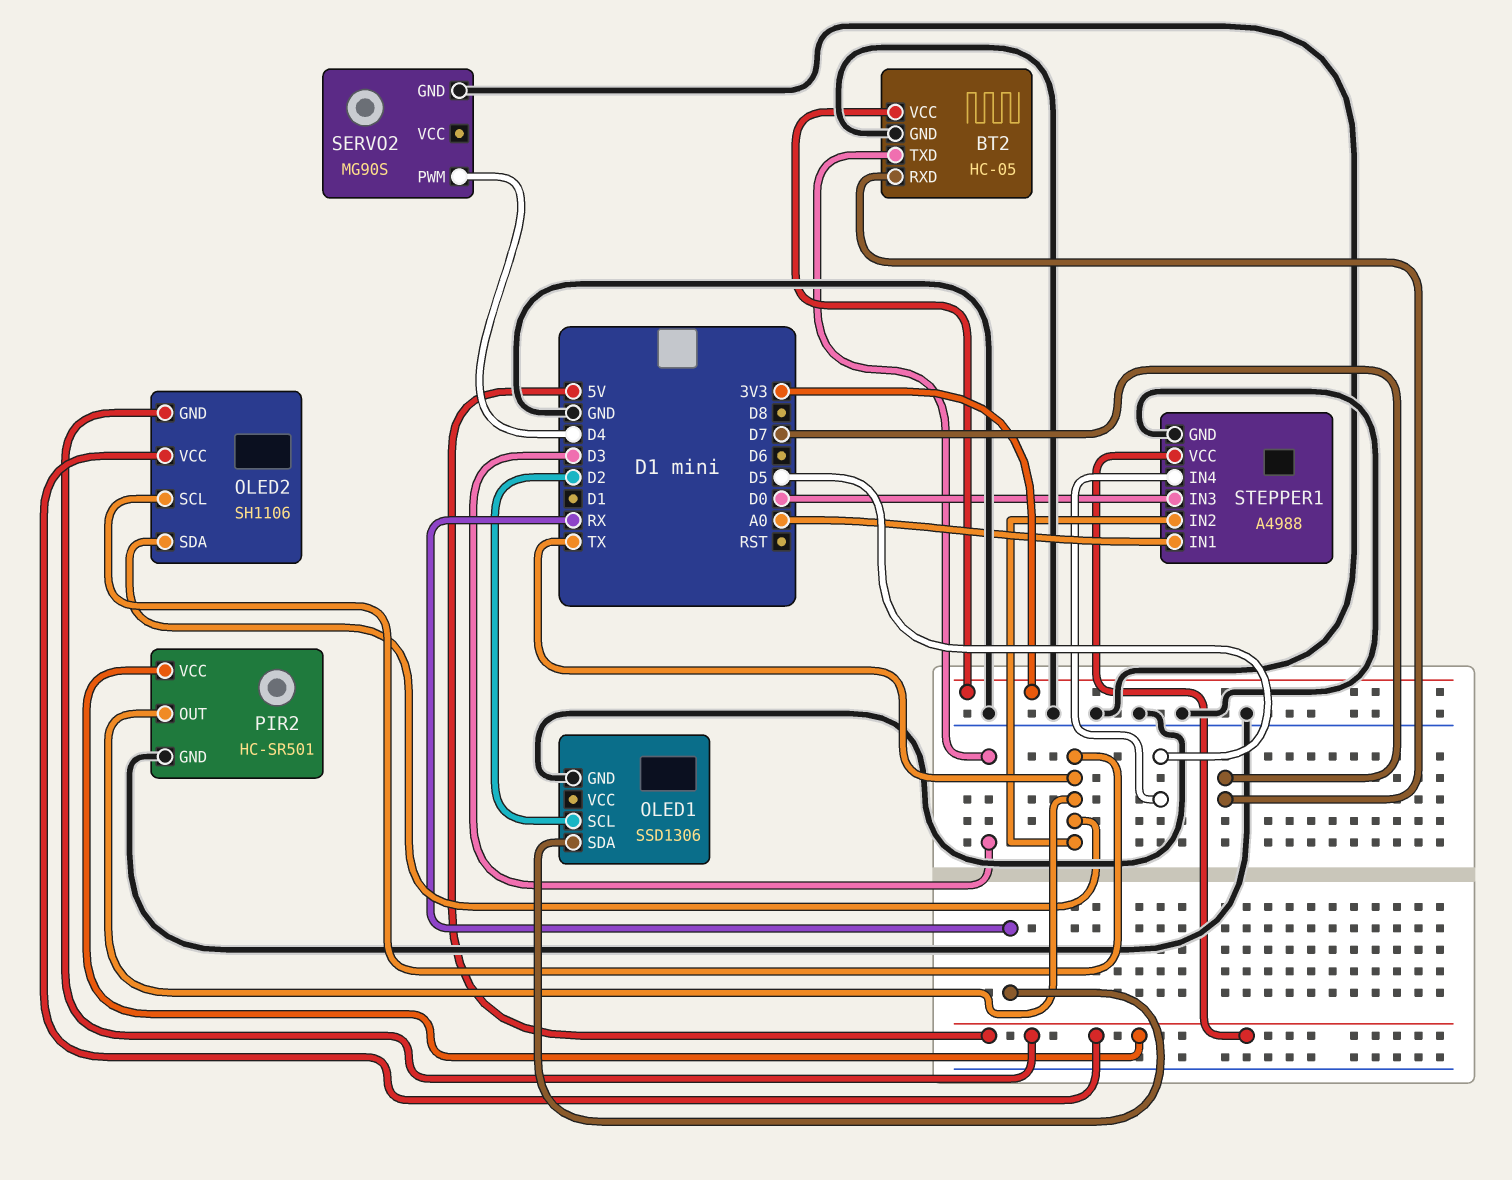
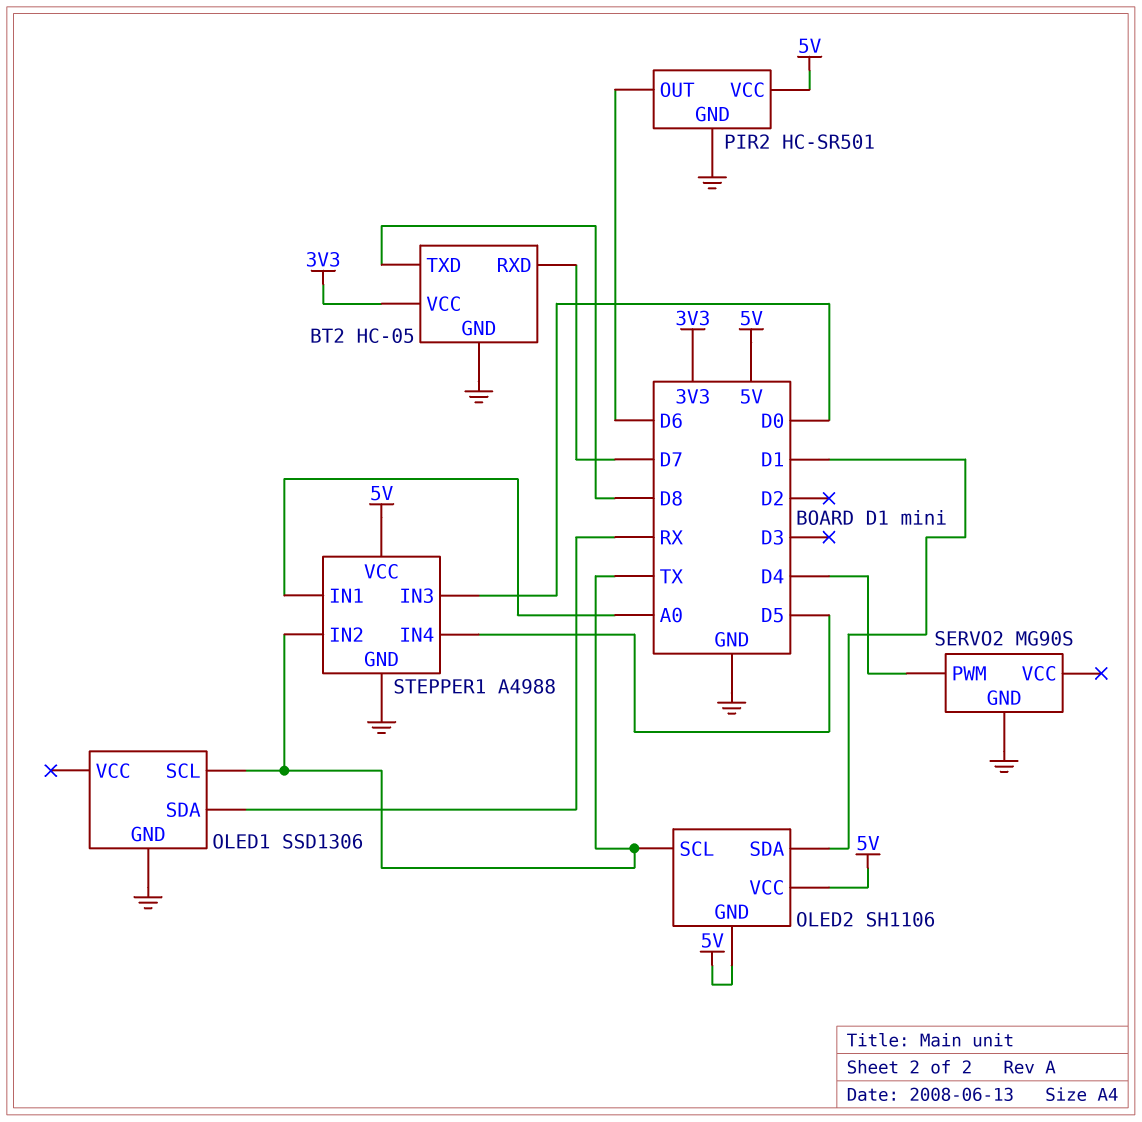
BT2 pin TXD: D3 -> D8
OLED1 pin SCL: D2 -> TX
OLED2 pin SDA: TX -> D1
PIR2 pin OUT: TX -> D6

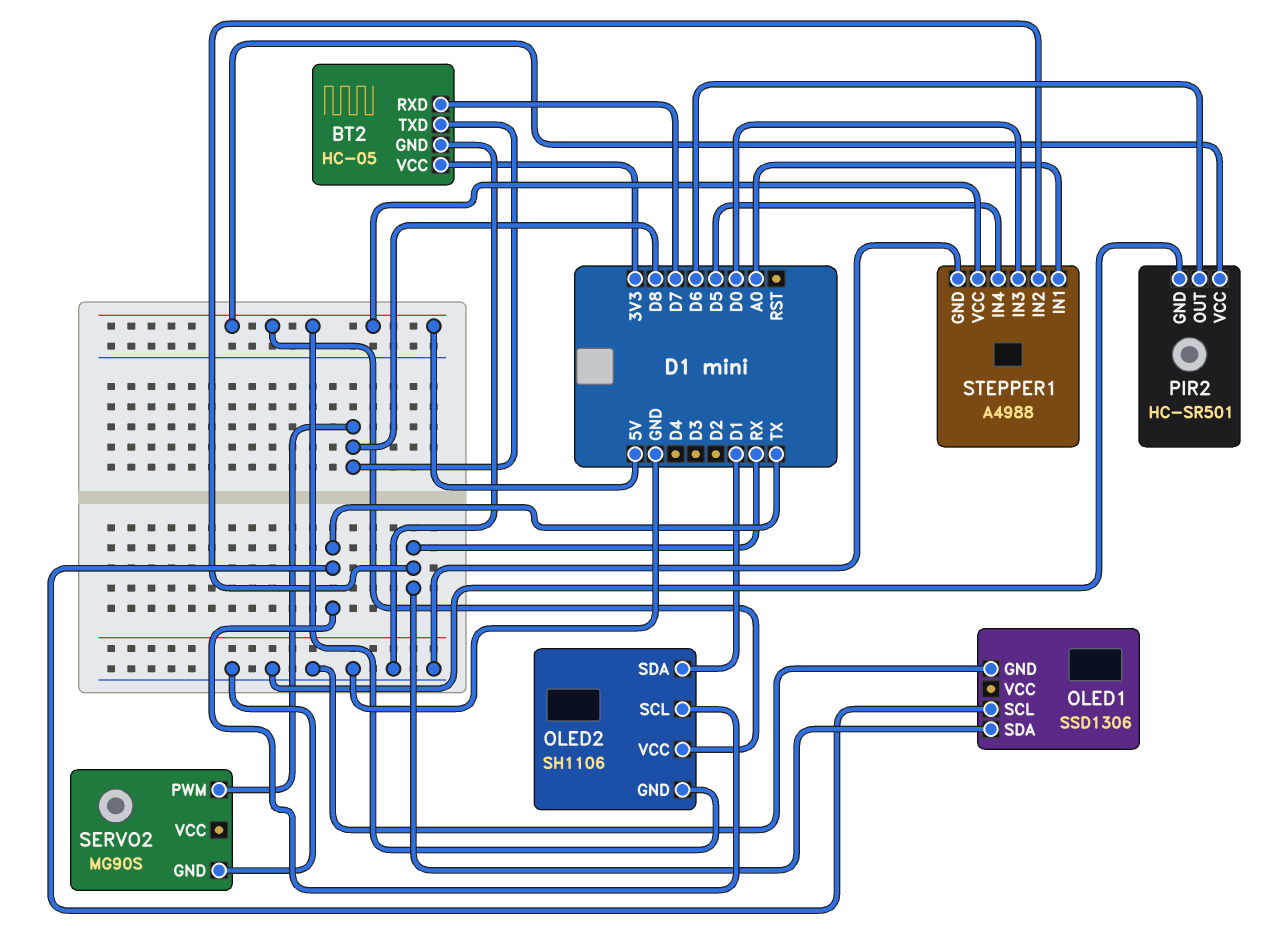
SERVO2 pin PWM: D4 -> D8
STEPPER1 pin IN2: TX -> RX

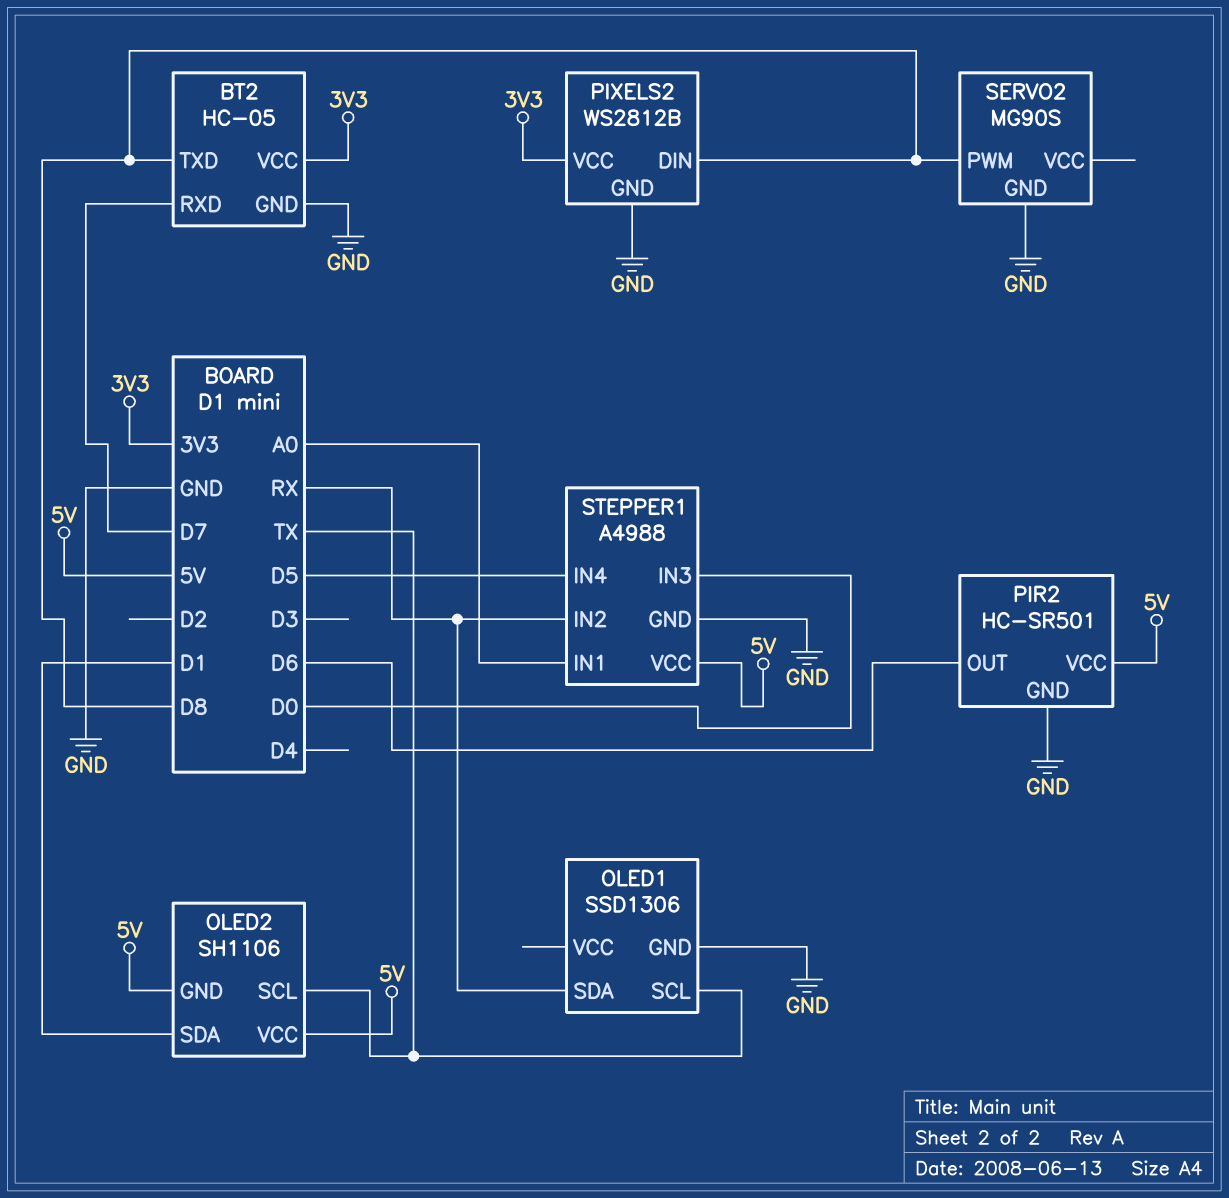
PIXELS2: none -> WS2812B
PIXELS2 pin DIN: none -> D8
PIXELS2 pin GND: none -> GND
PIXELS2 pin VCC: none -> 3V3

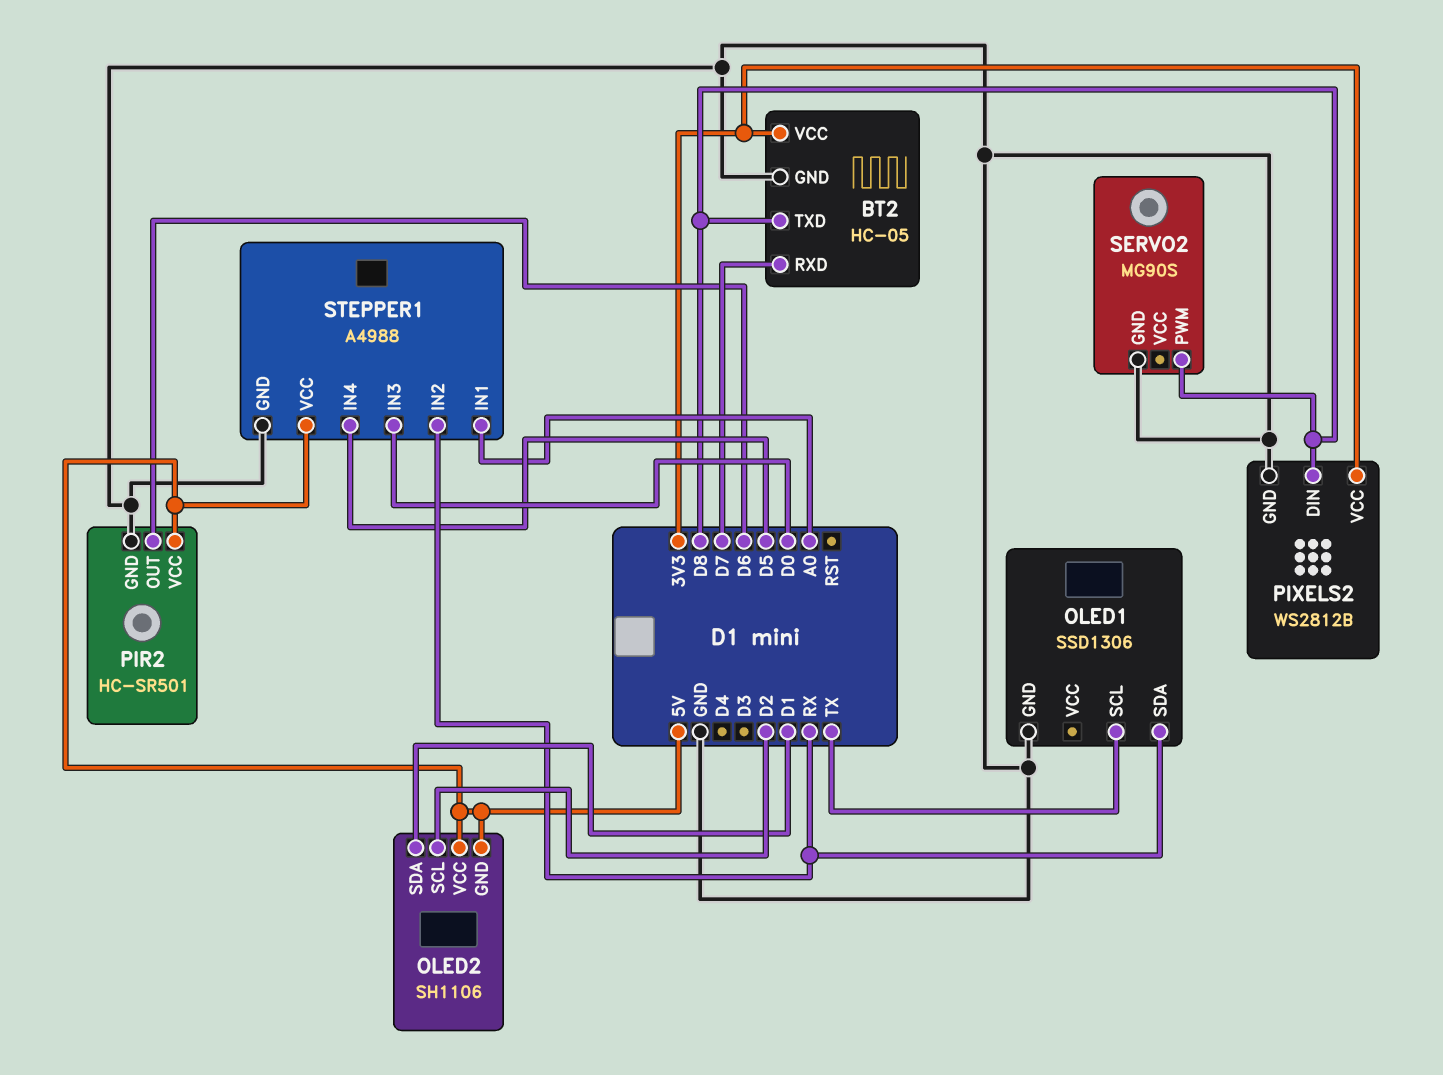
OLED2 pin SCL: TX -> D2

